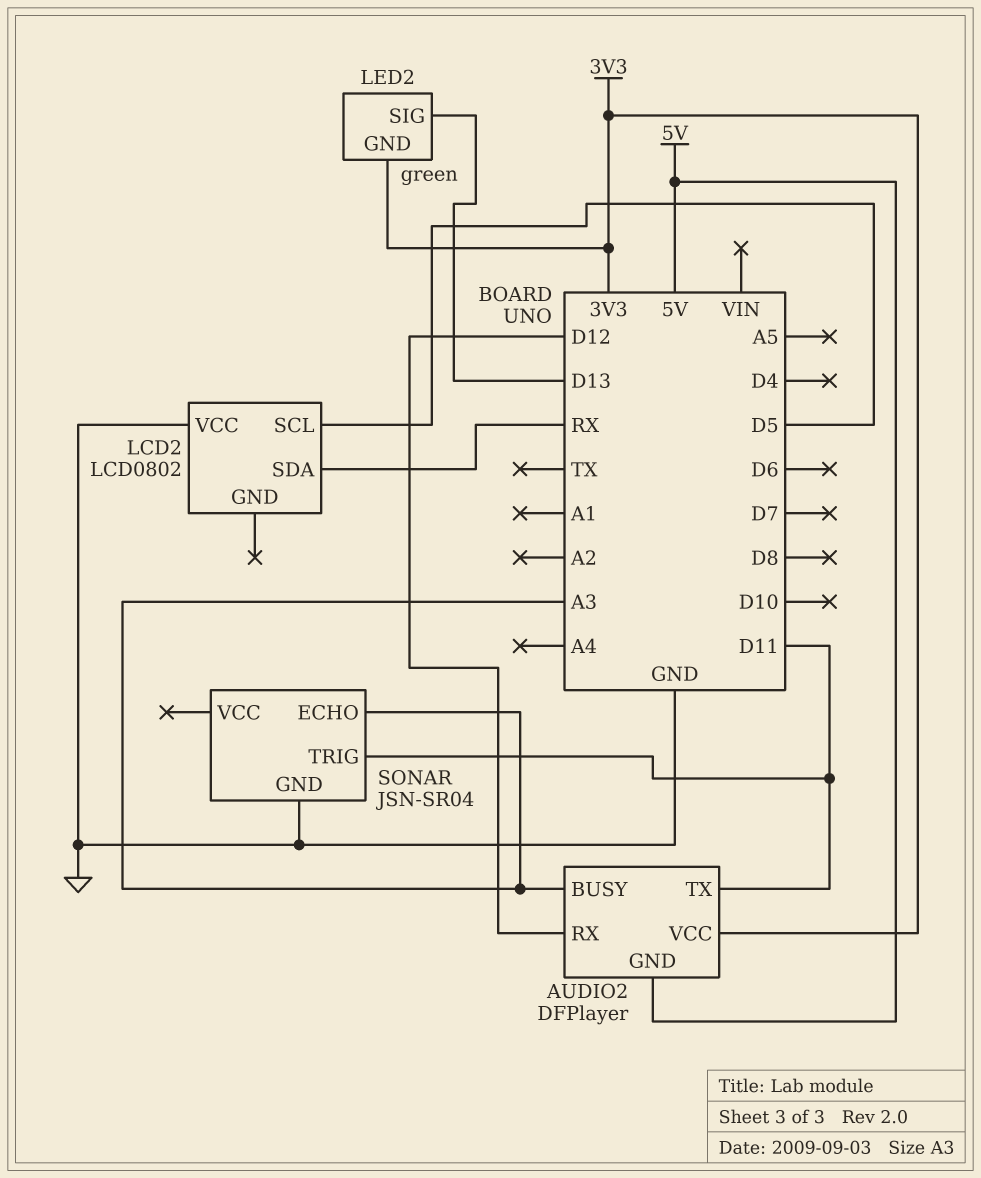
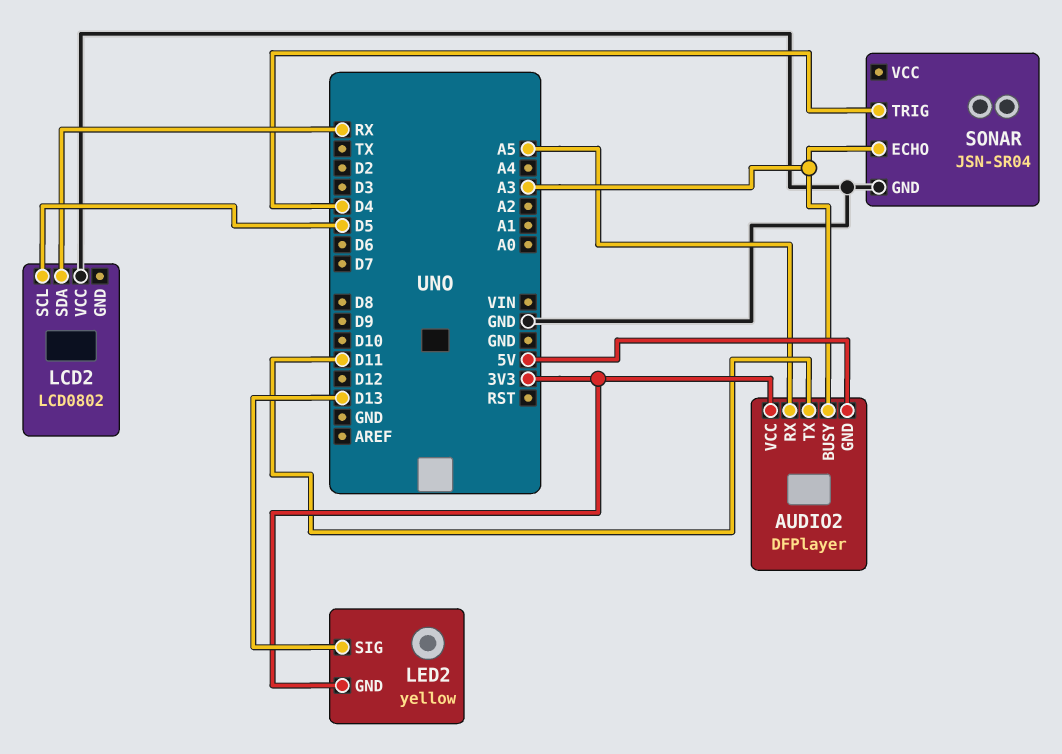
AUDIO2 pin RX: D12 -> A5
LED2: green -> yellow
SONAR pin TRIG: D11 -> D4

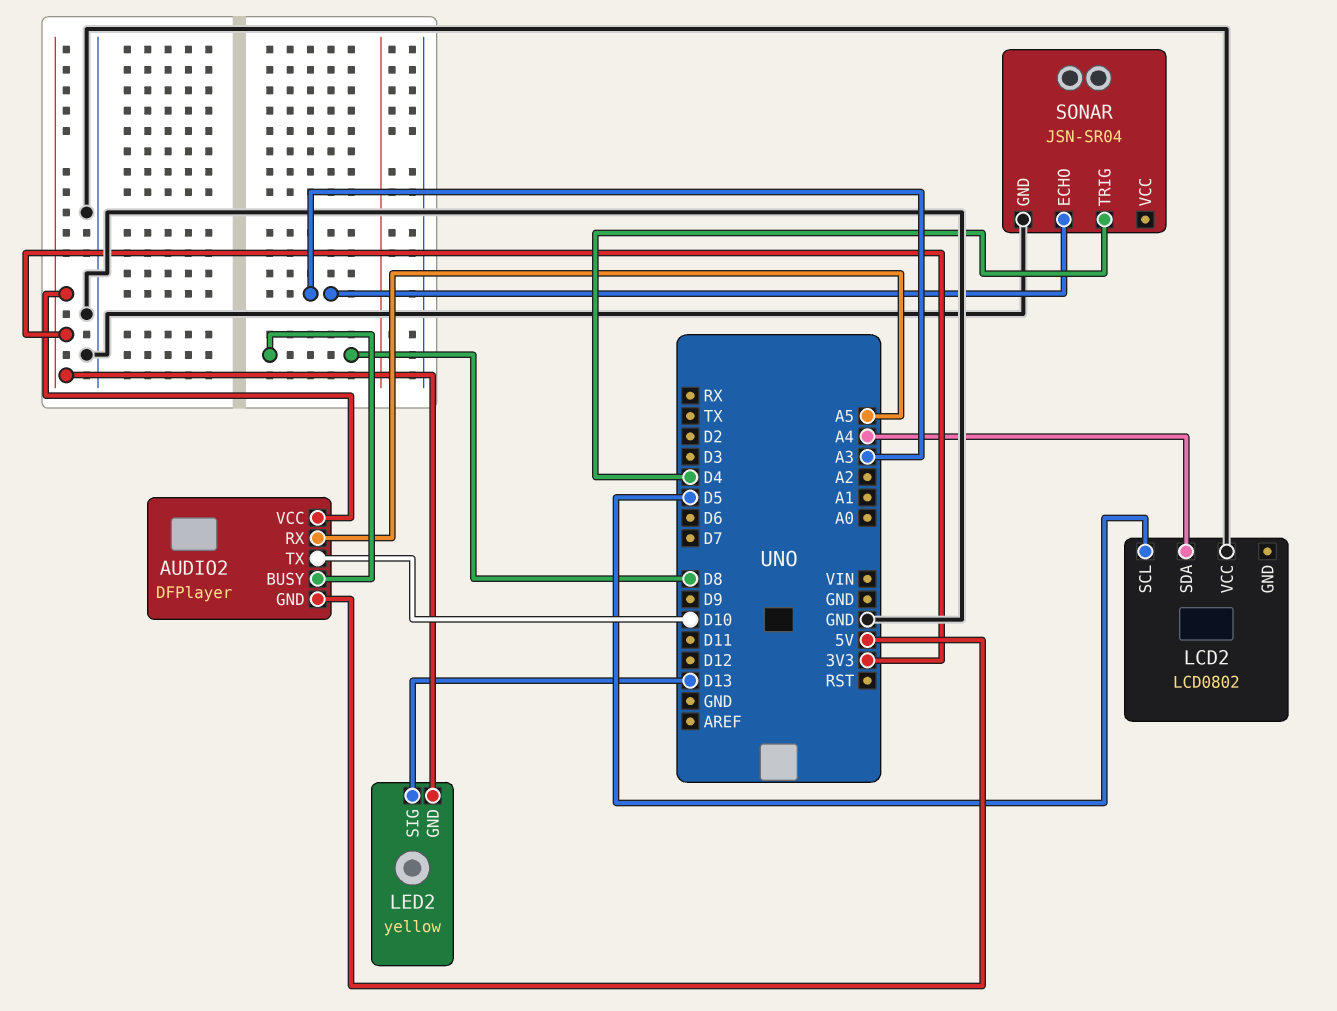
AUDIO2 pin BUSY: A3 -> D8
AUDIO2 pin TX: D11 -> D10
LCD2 pin SDA: RX -> A4

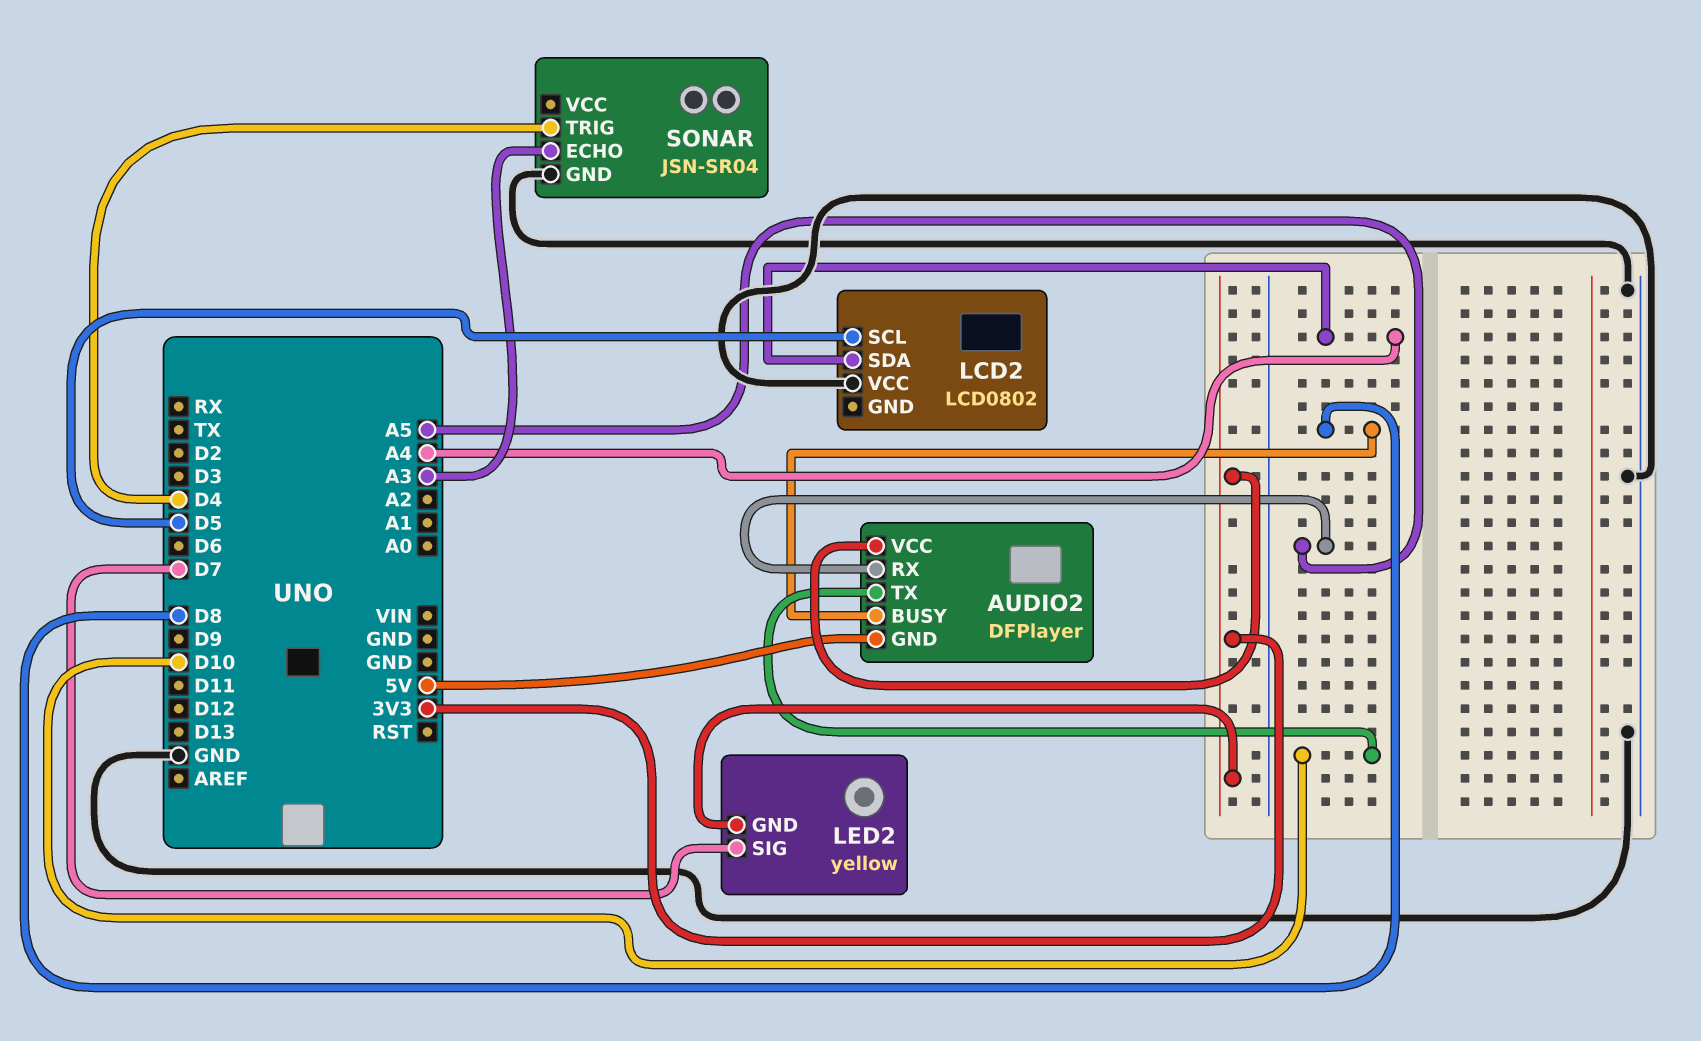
LED2 pin SIG: D13 -> D7

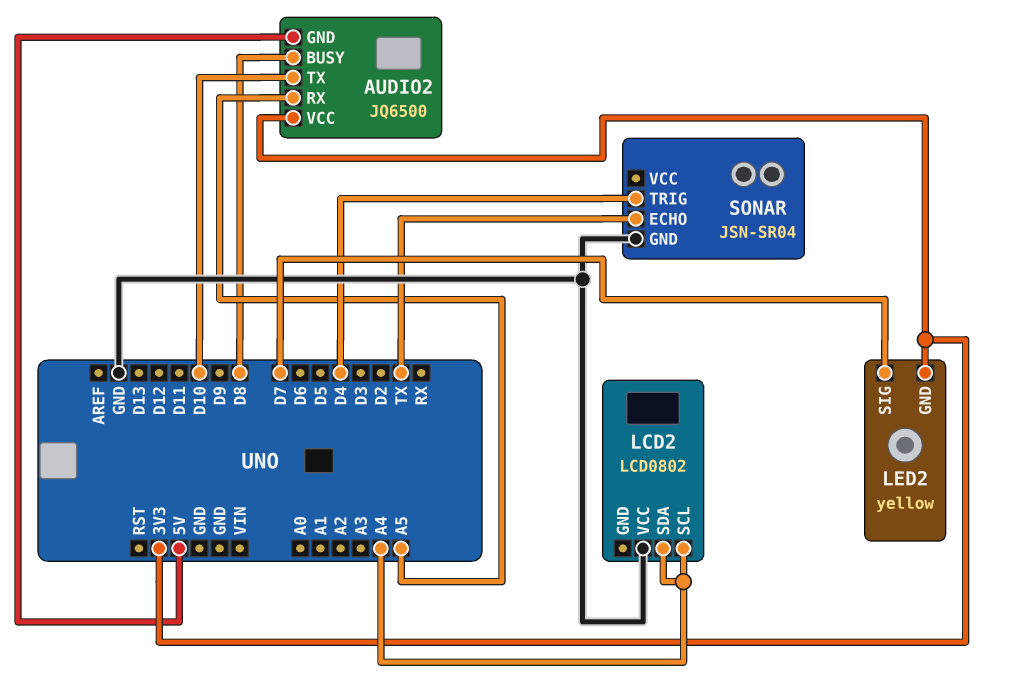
AUDIO2: DFPlayer -> JQ6500
LCD2 pin SCL: D5 -> A4
SONAR pin ECHO: A3 -> TX

